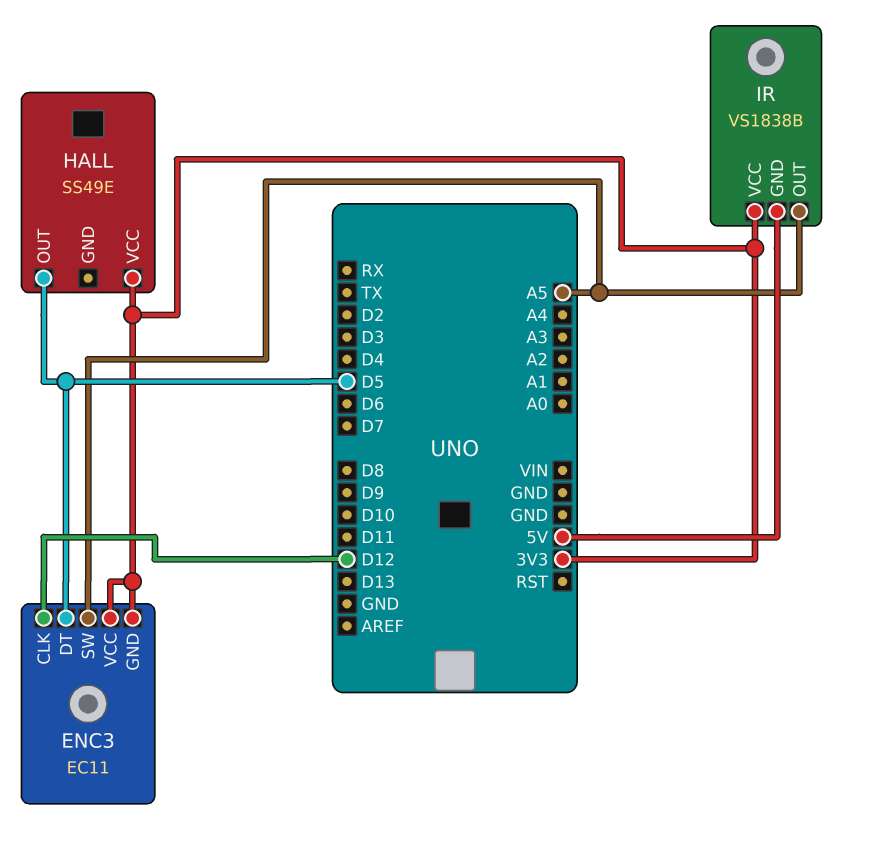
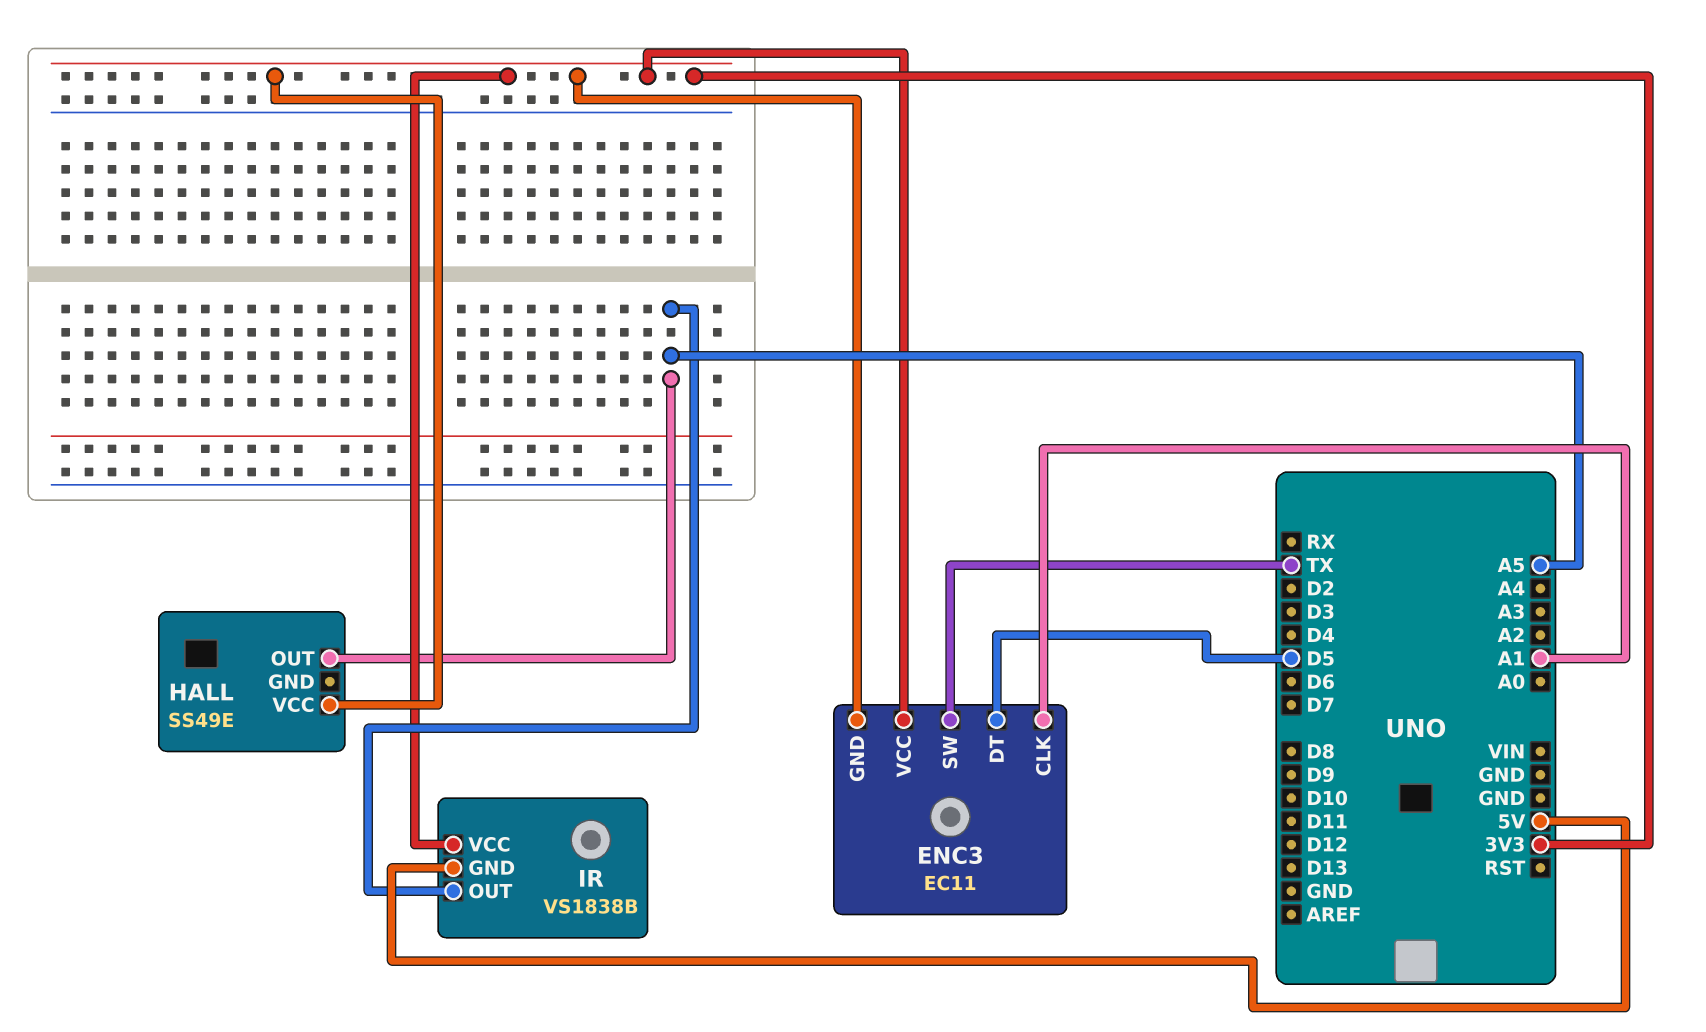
ENC3 pin CLK: D12 -> A1
ENC3 pin SW: A5 -> TX
HALL pin OUT: D5 -> A5

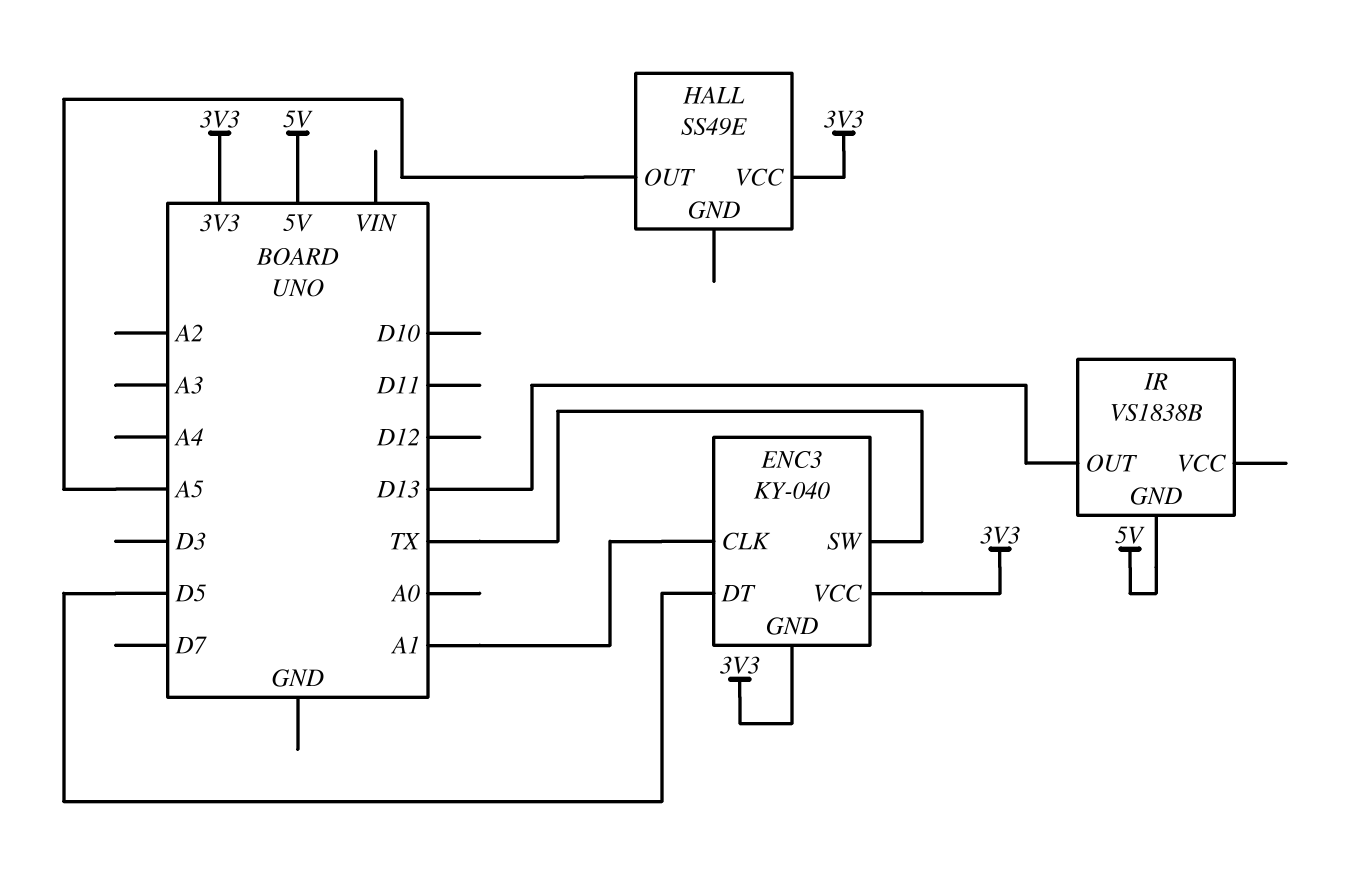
ENC3: EC11 -> KY-040
IR pin OUT: A5 -> D13
IR pin VCC: 3V3 -> none

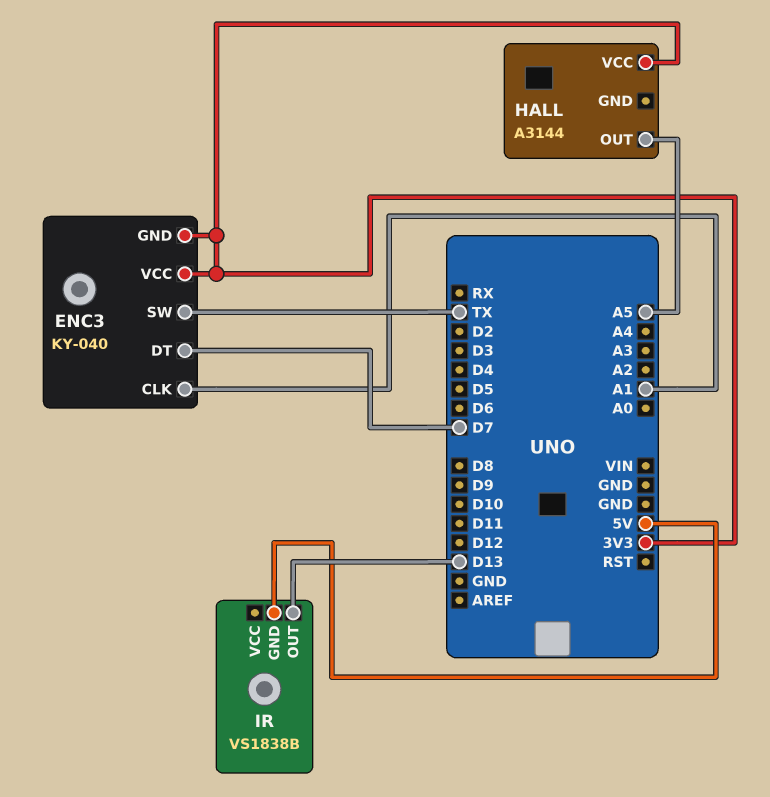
ENC3 pin DT: D5 -> D7
HALL: SS49E -> A3144

